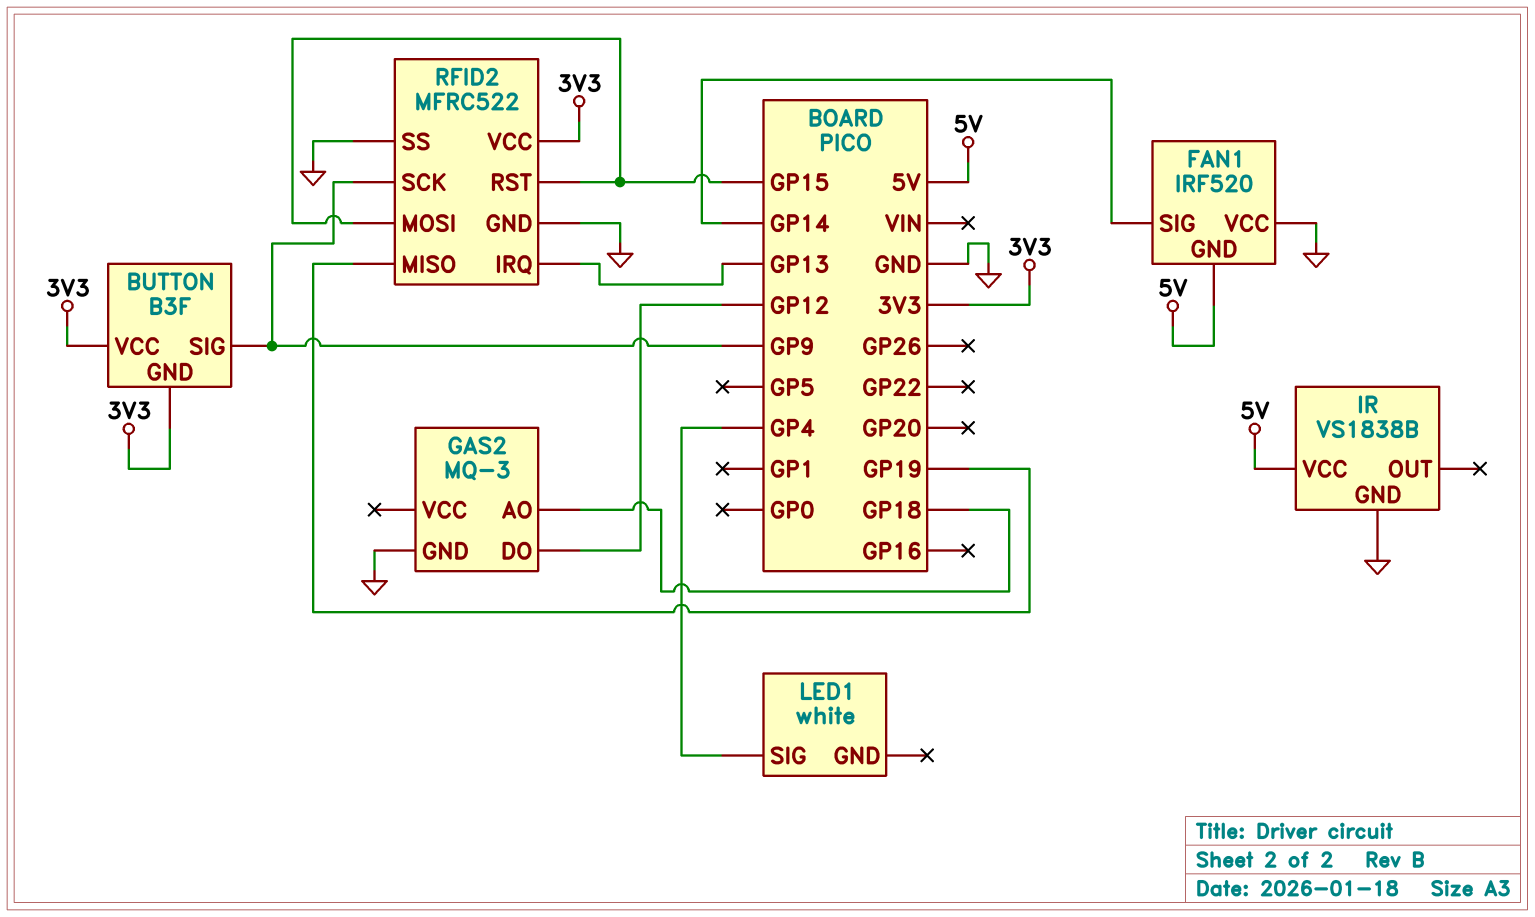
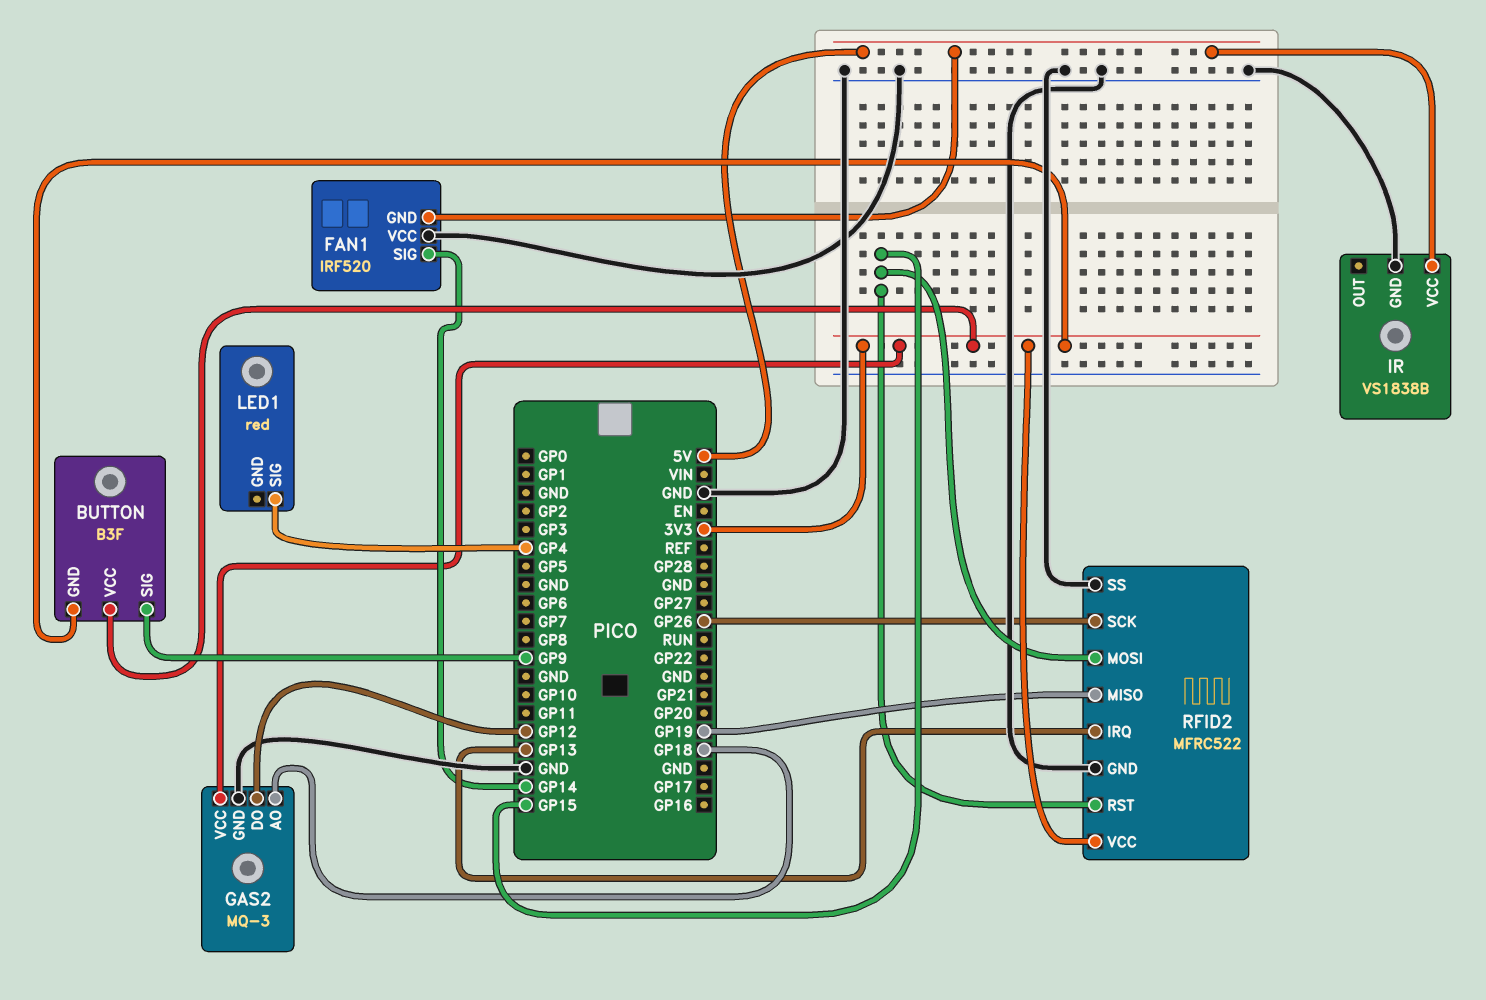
GAS2 pin VCC: none -> 3V3
LED1: white -> red
RFID2 pin SCK: GP9 -> GP26

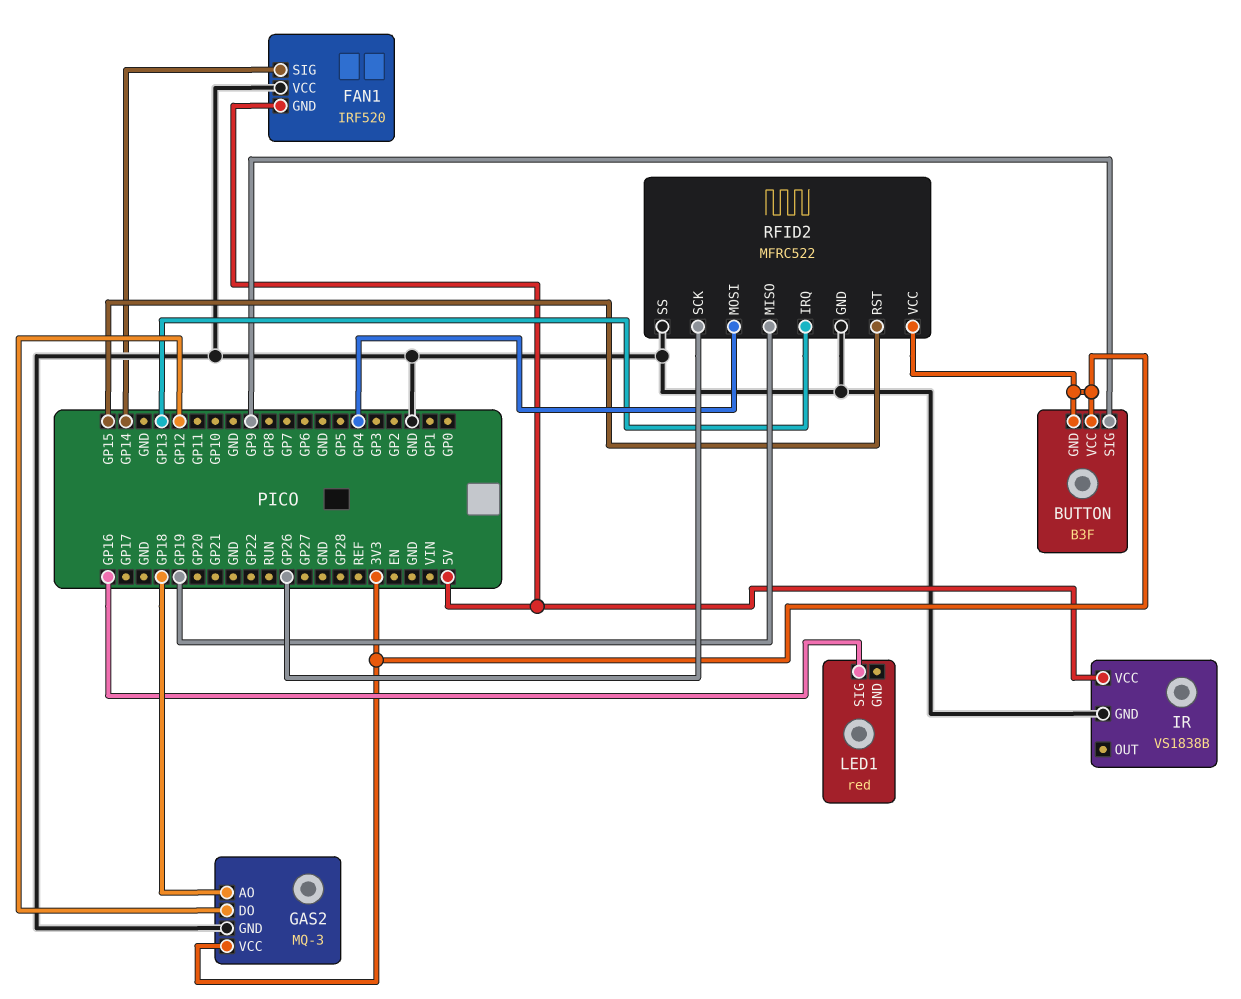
LED1 pin SIG: GP4 -> GP16
RFID2 pin MOSI: GP15 -> GP4

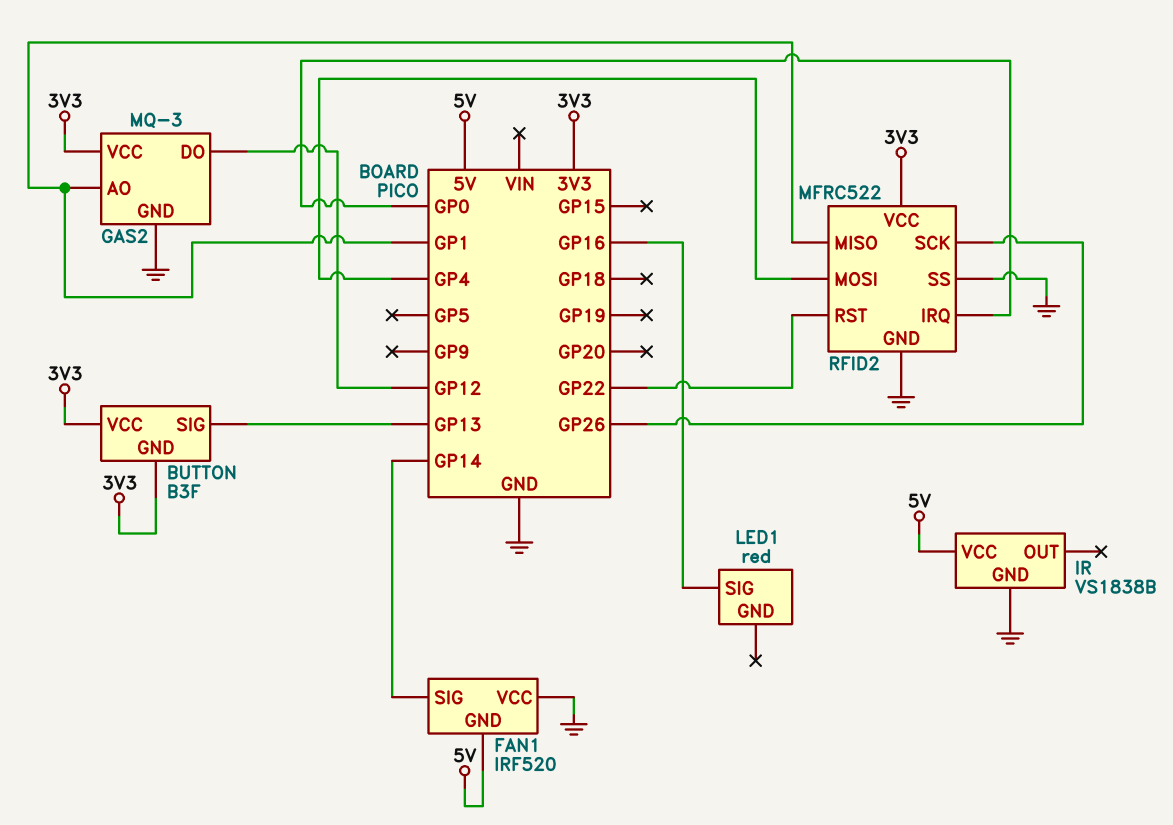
BUTTON pin SIG: GP9 -> GP13
GAS2 pin AO: GP18 -> GP1
RFID2 pin IRQ: GP13 -> GP0
RFID2 pin MISO: GP19 -> GP1
RFID2 pin RST: GP15 -> GP22

